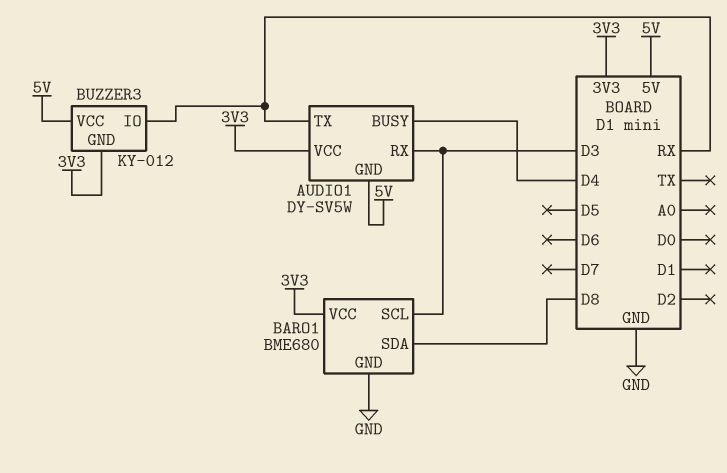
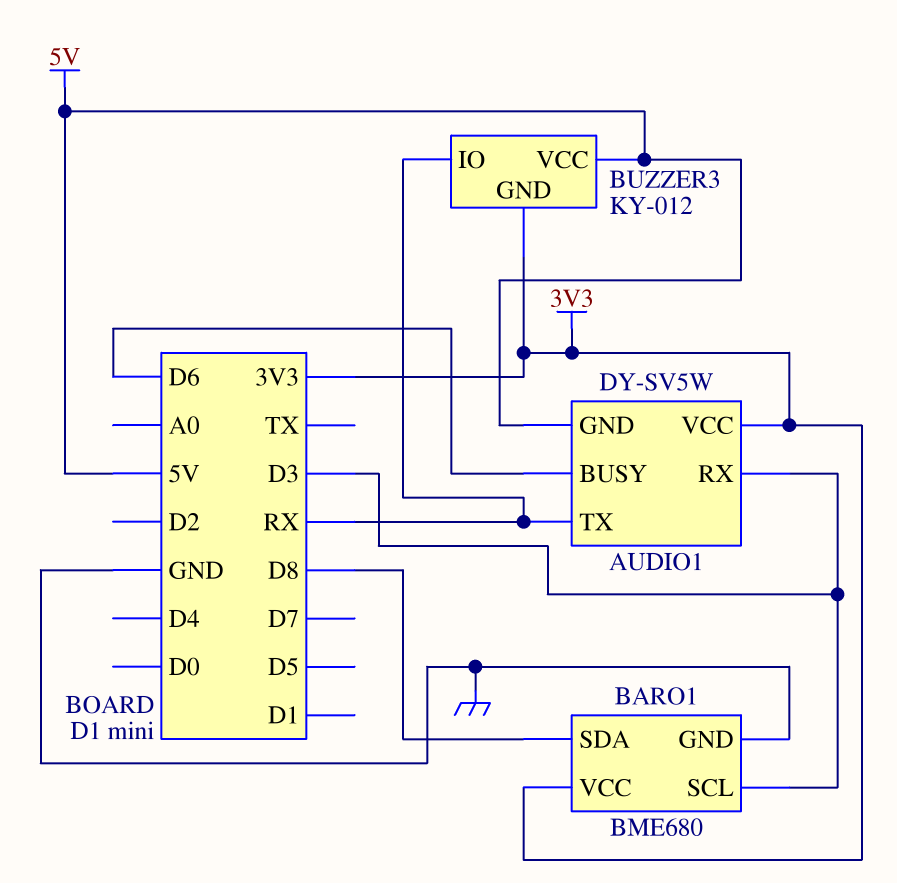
AUDIO1 pin BUSY: D4 -> D6

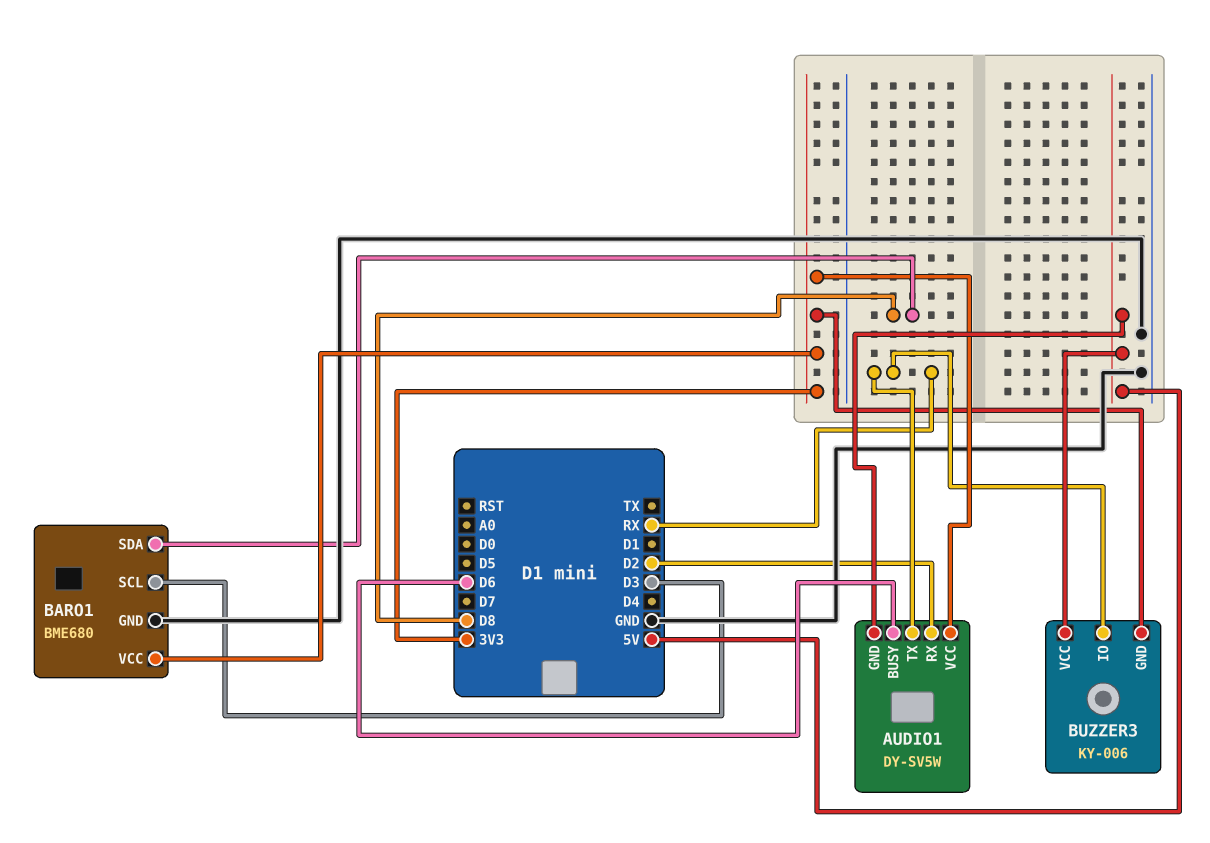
AUDIO1 pin RX: D3 -> D2
BUZZER3: KY-012 -> KY-006

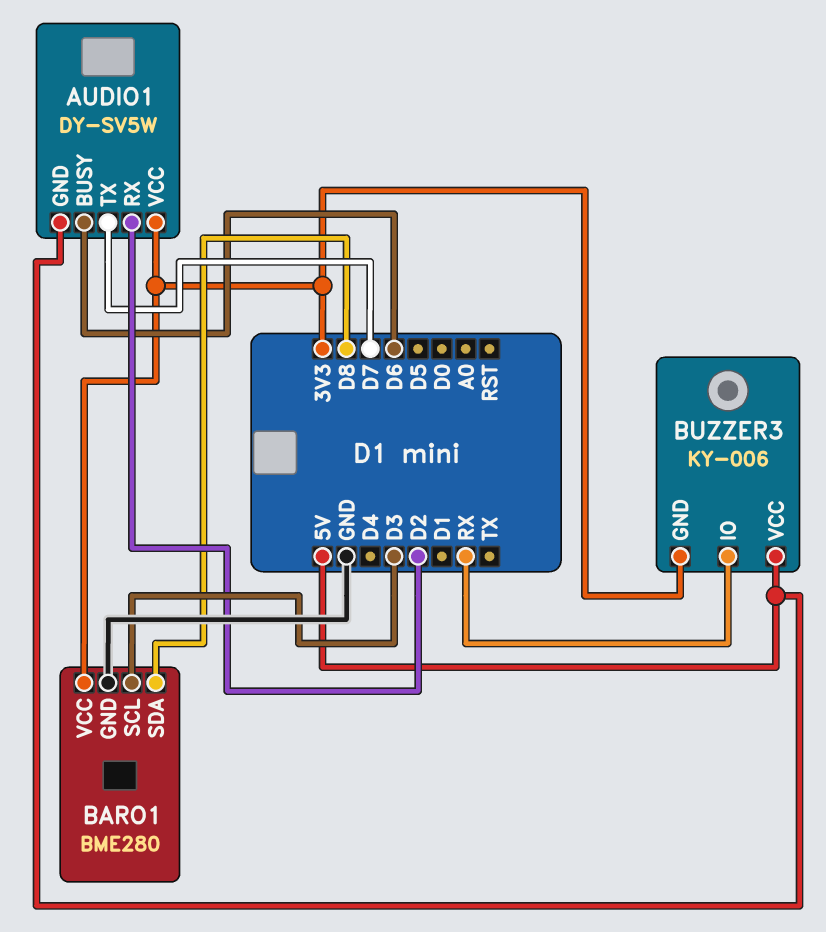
AUDIO1 pin TX: RX -> D7
BARO1: BME680 -> BME280

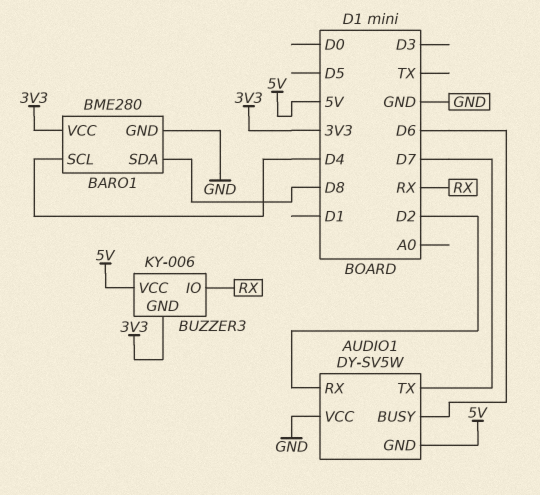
AUDIO1 pin VCC: 3V3 -> GND
BARO1 pin SCL: D3 -> D4

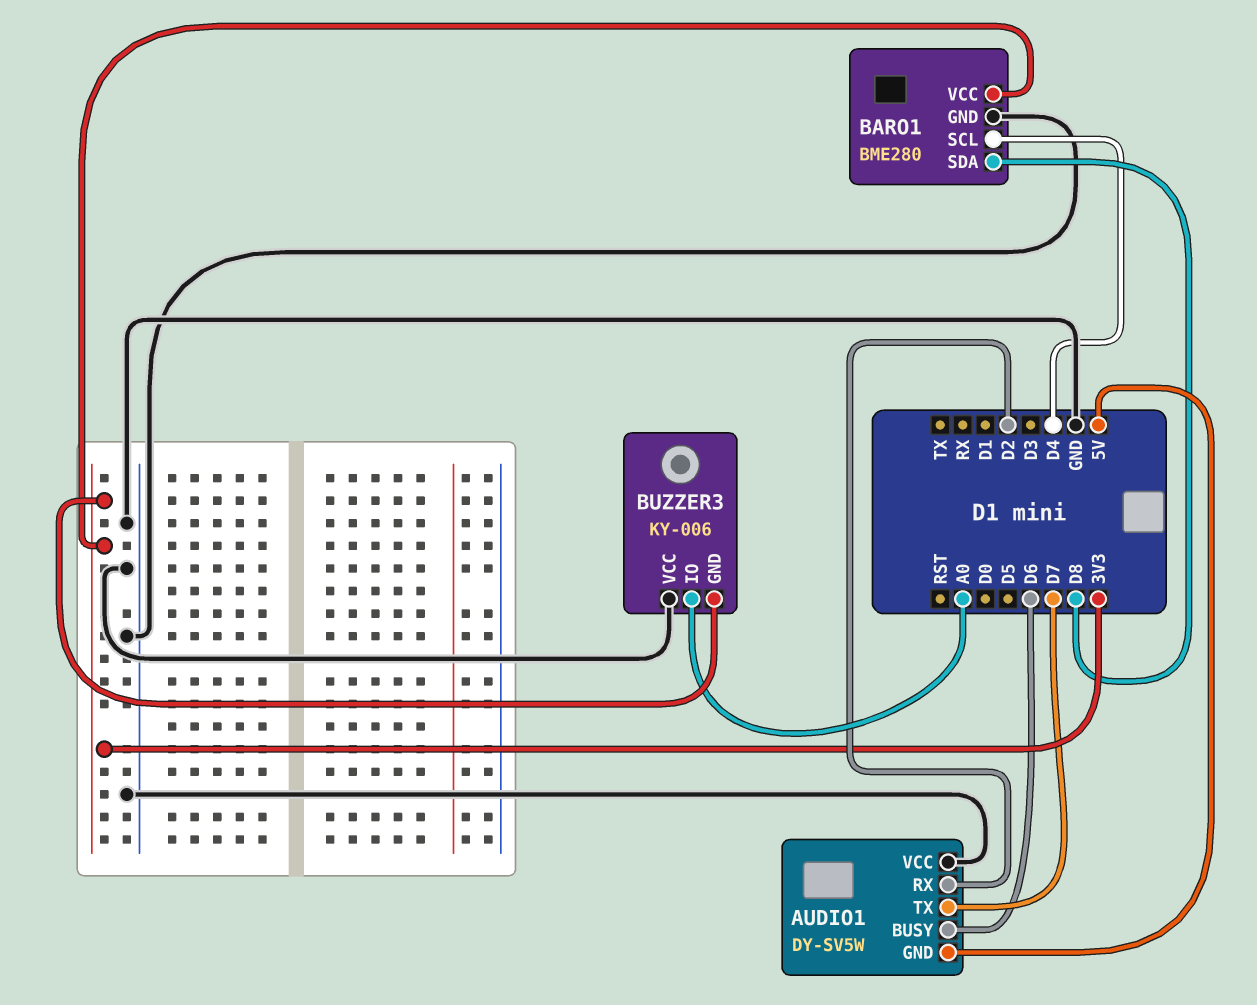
BUZZER3 pin IO: RX -> A0
BUZZER3 pin VCC: 5V -> GND

